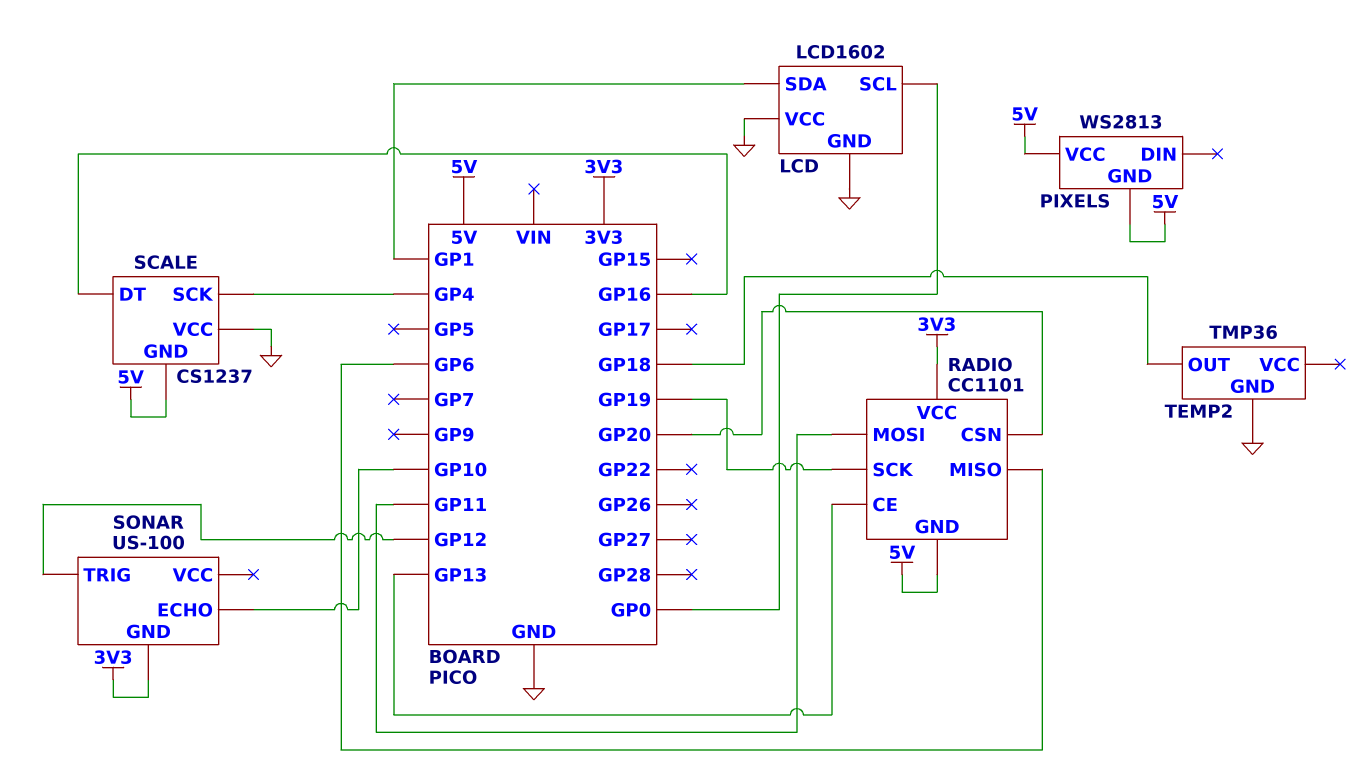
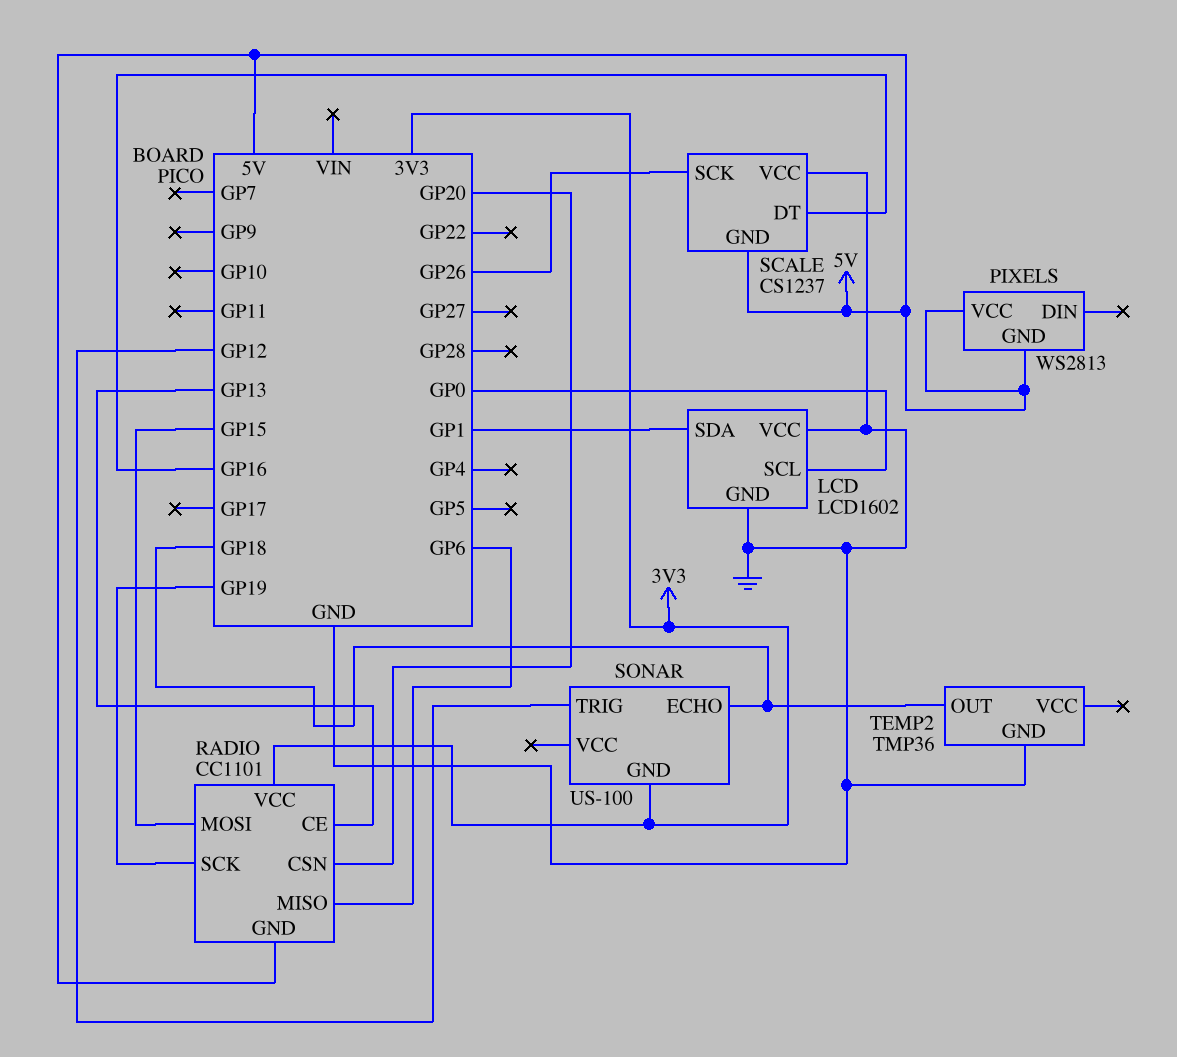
RADIO pin MOSI: GP11 -> GP15
SCALE pin SCK: GP4 -> GP26
SONAR pin ECHO: GP10 -> GP18

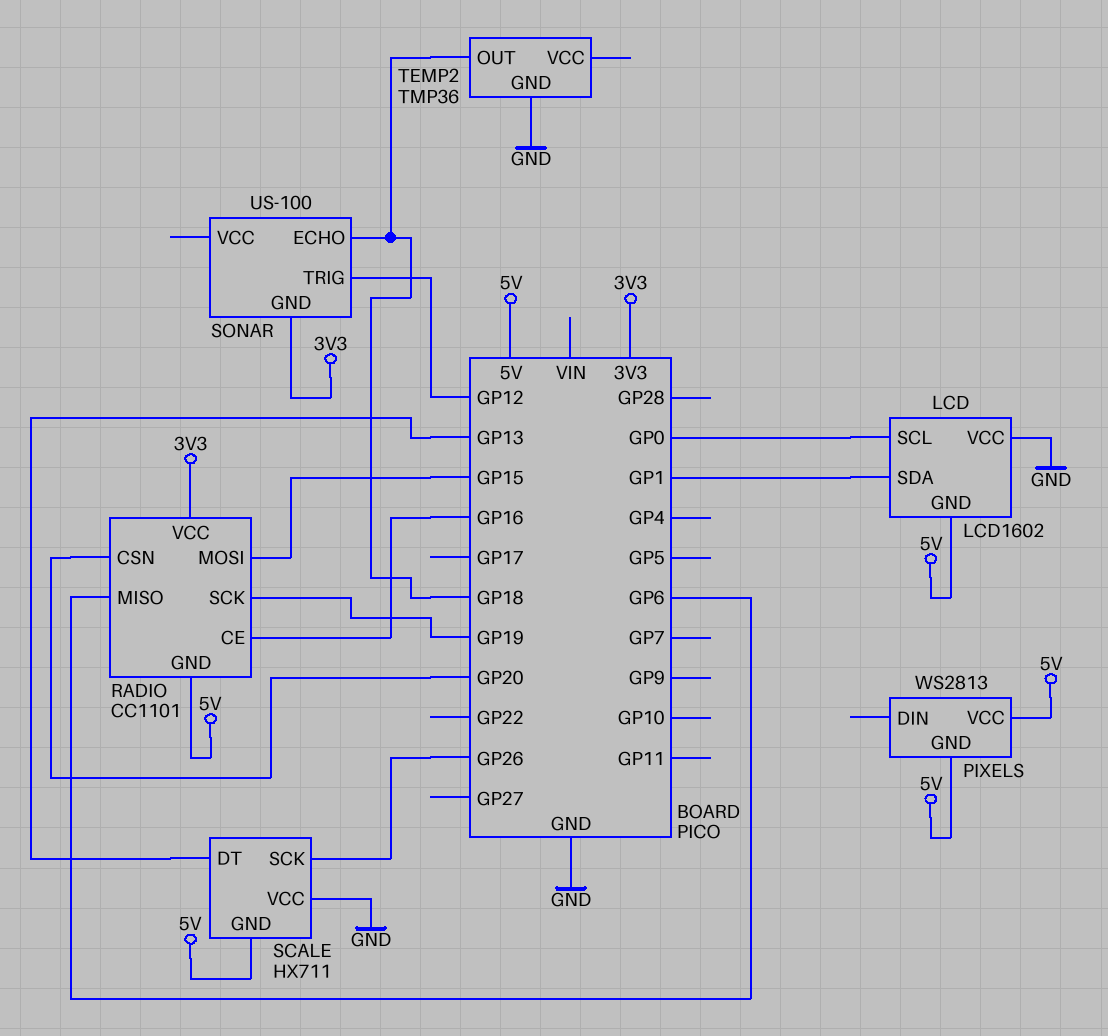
LCD pin GND: GND -> 5V
RADIO pin CE: GP13 -> GP16
SCALE: CS1237 -> HX711
SCALE pin DT: GP16 -> GP13

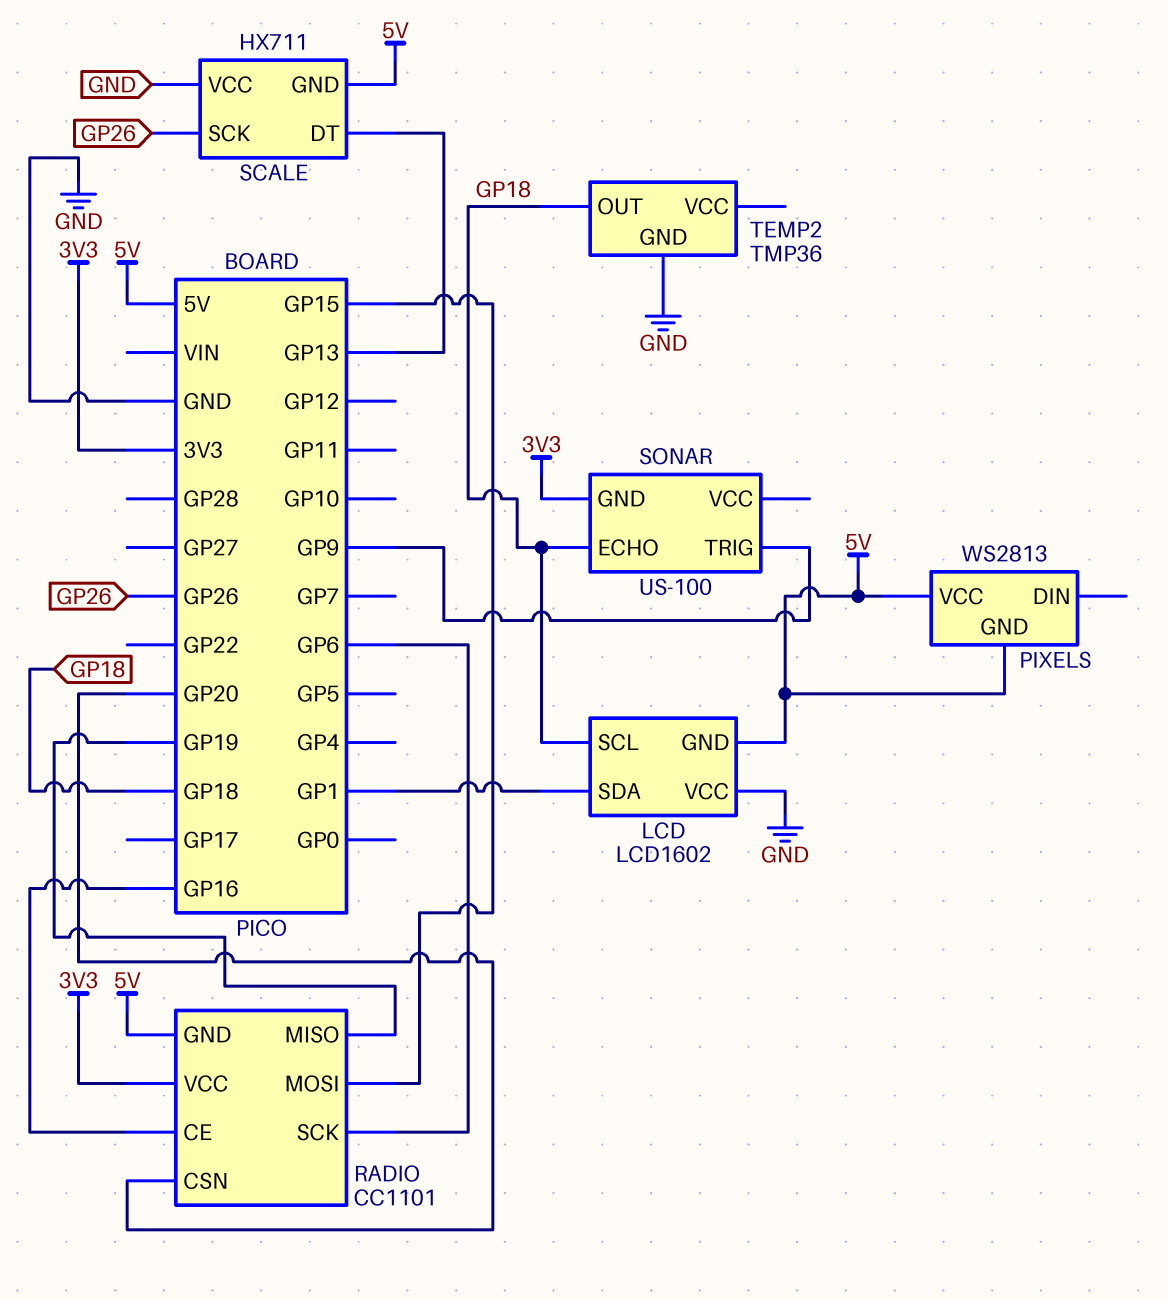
LCD pin SCL: GP0 -> GP18
RADIO pin MISO: GP6 -> GP19
RADIO pin SCK: GP19 -> GP6
SONAR pin TRIG: GP12 -> GP9

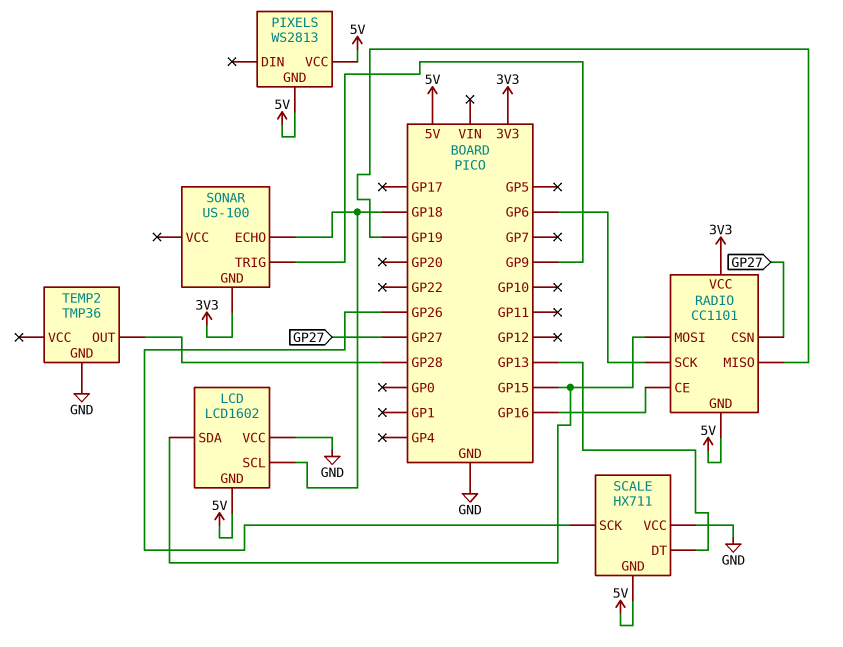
LCD pin SDA: GP1 -> GP15
RADIO pin CSN: GP20 -> GP27
TEMP2 pin OUT: GP18 -> GP28

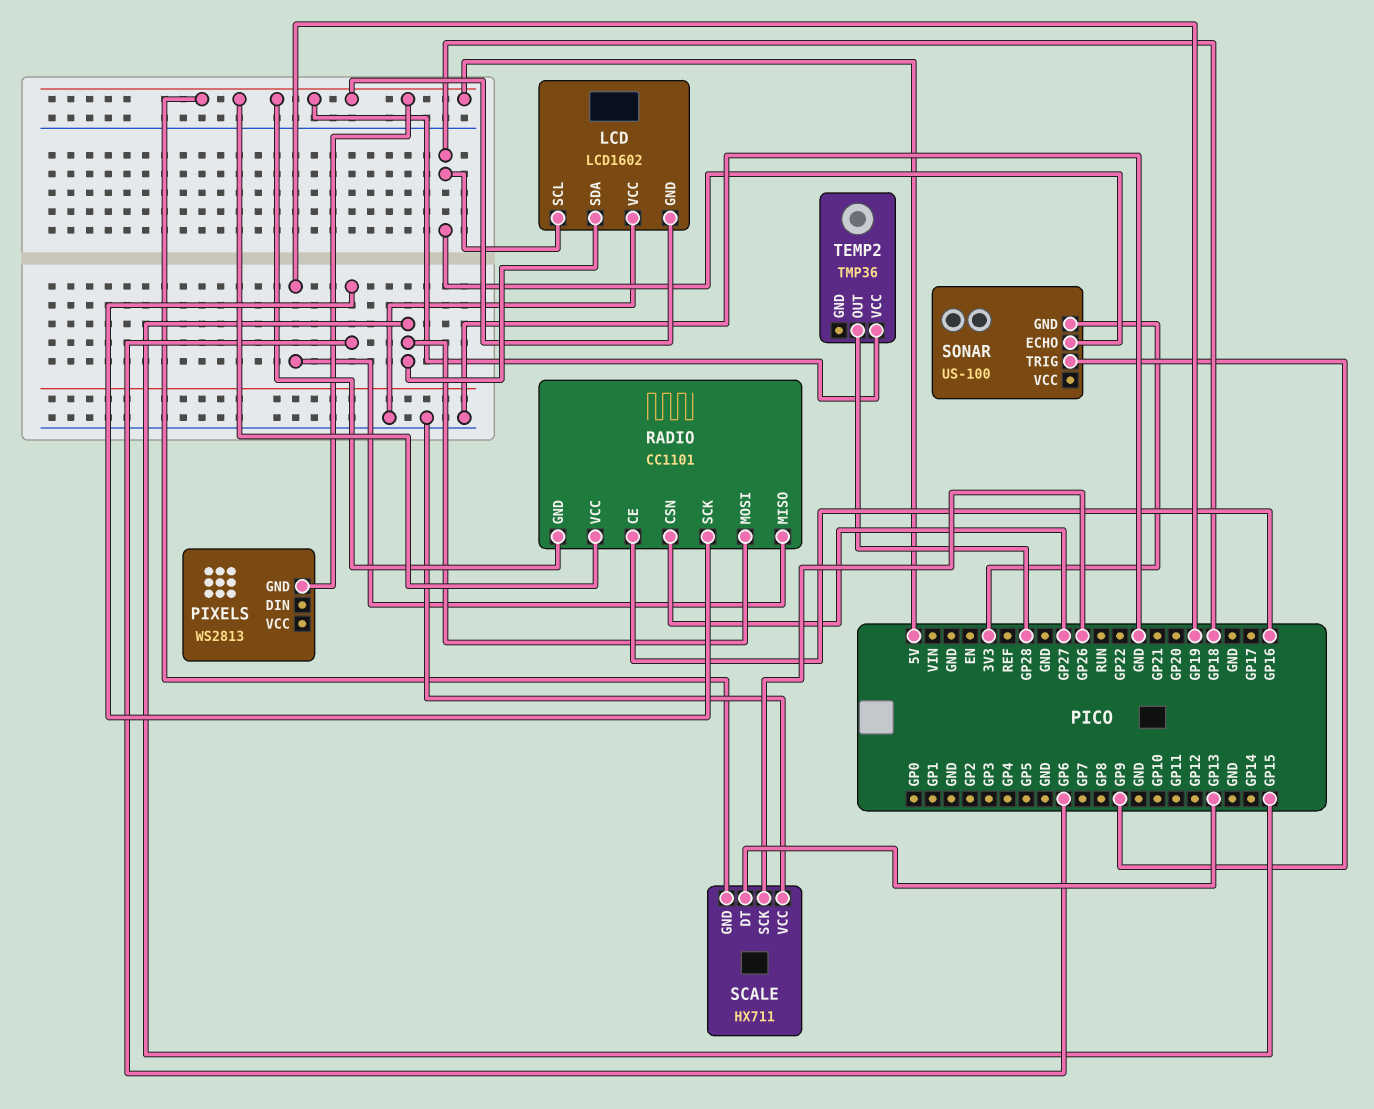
PIXELS pin VCC: 5V -> none
RADIO pin VCC: 3V3 -> 5V
TEMP2 pin GND: GND -> none
TEMP2 pin VCC: none -> 5V

